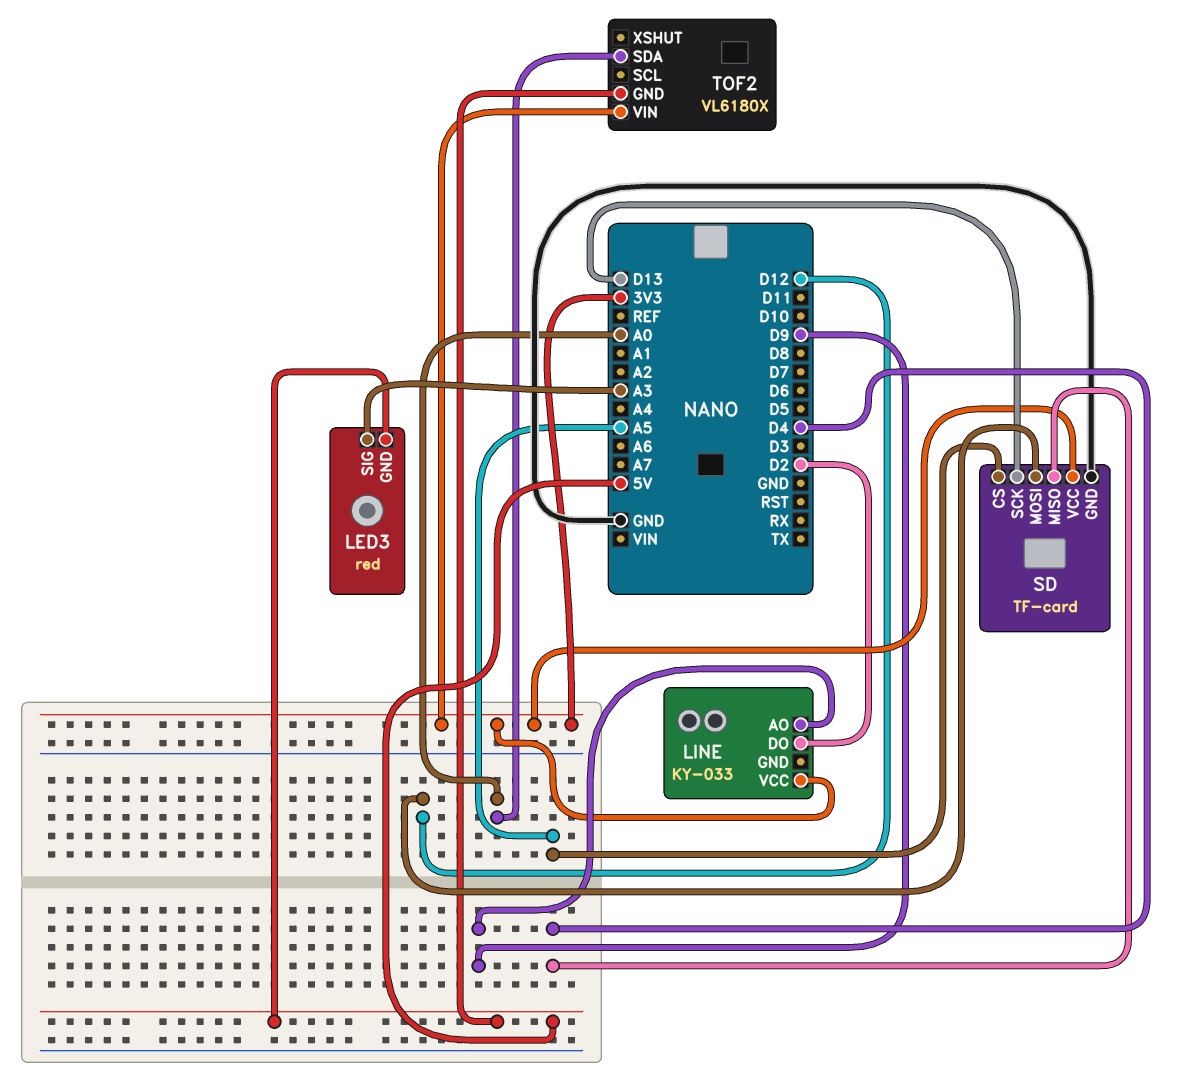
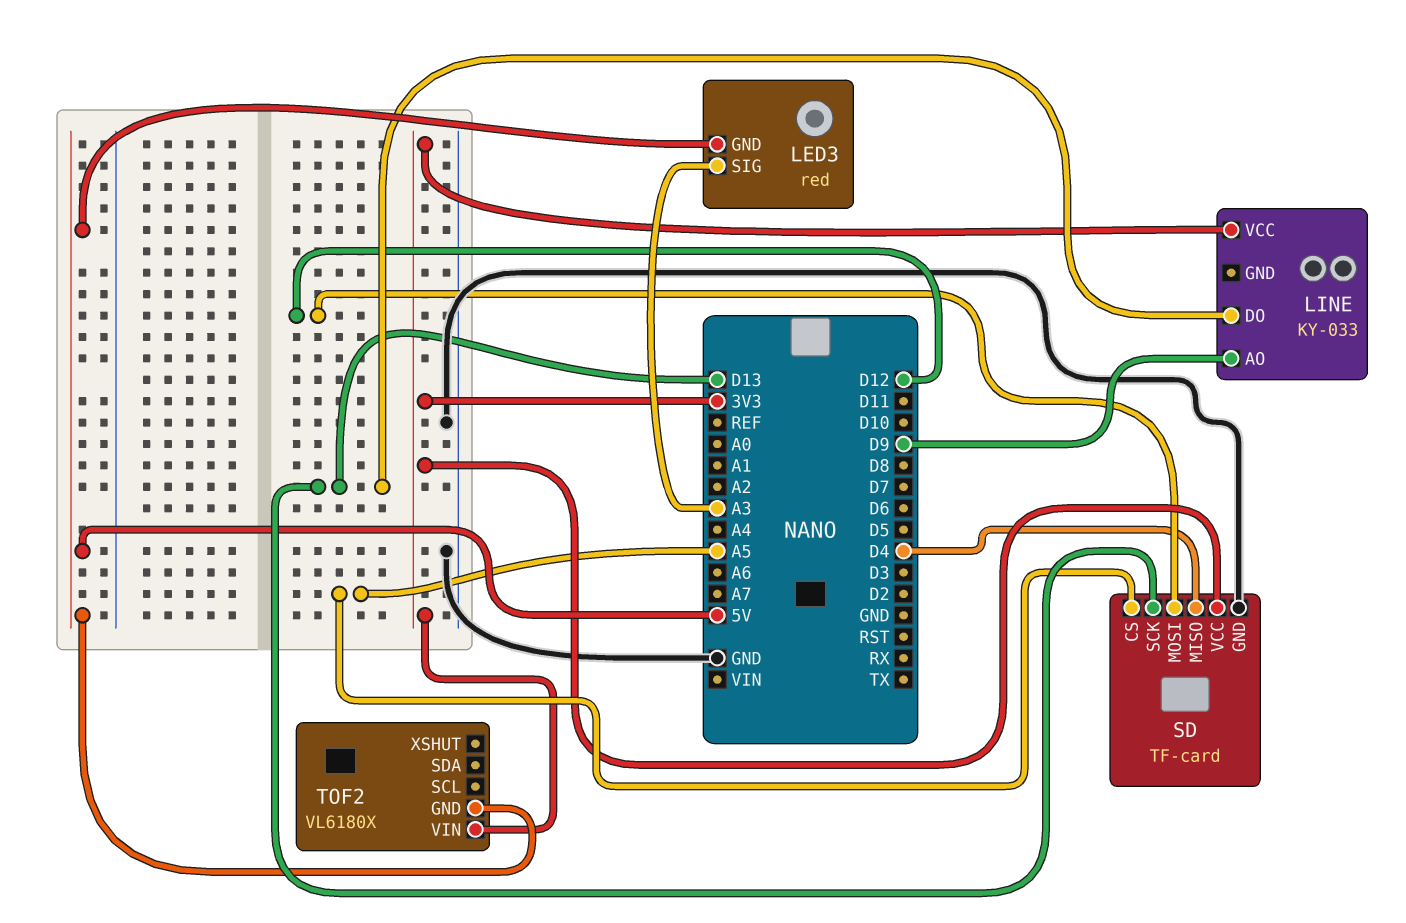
LINE pin DO: D2 -> D13
TOF2 pin SDA: A0 -> none

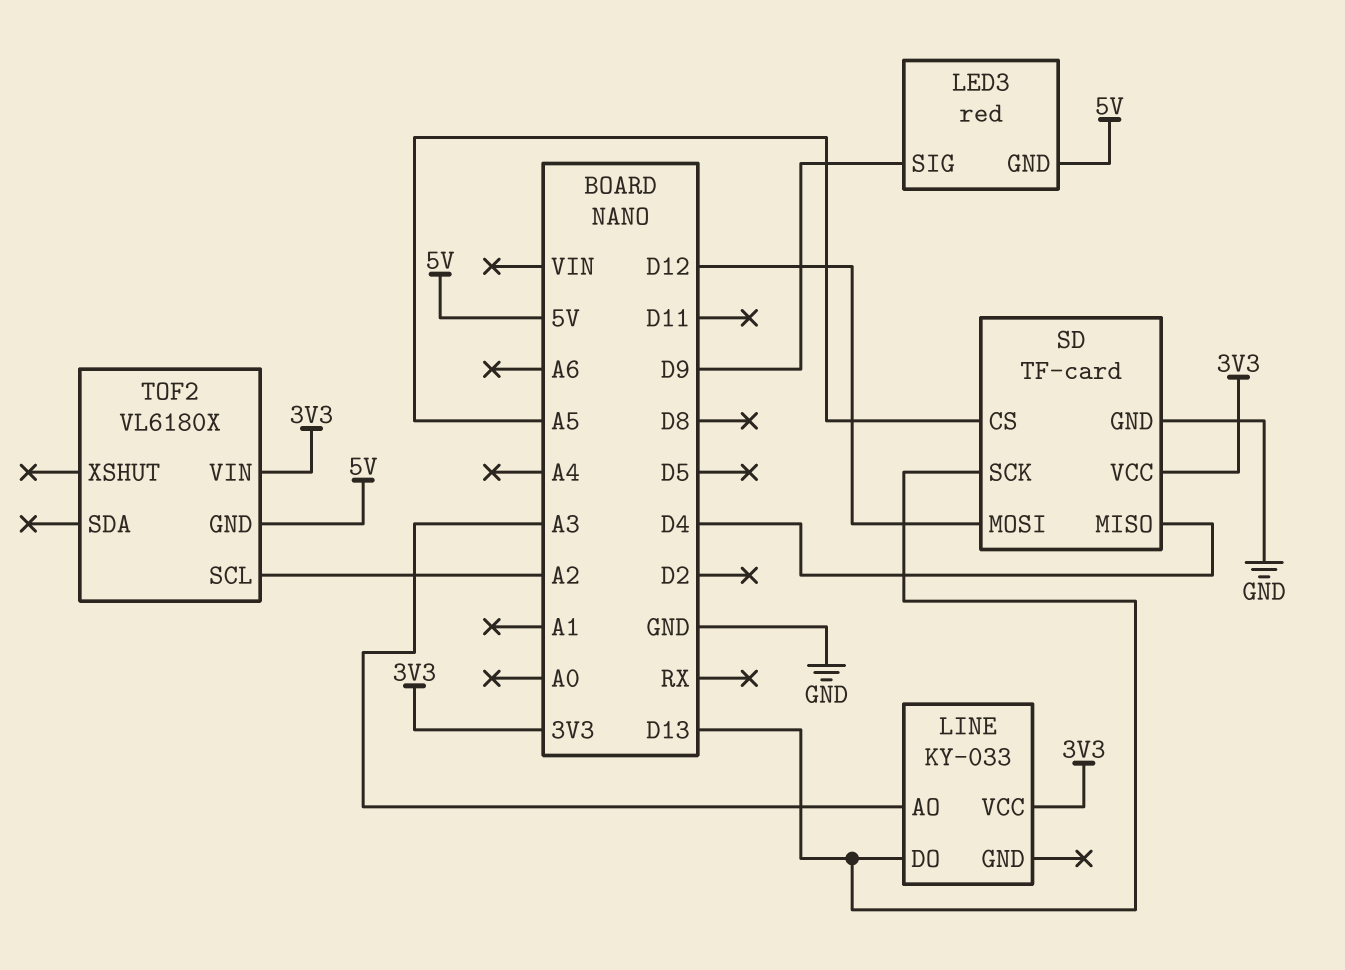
LED3 pin SIG: A3 -> D9
LINE pin AO: D9 -> A3
TOF2 pin SCL: none -> A2

